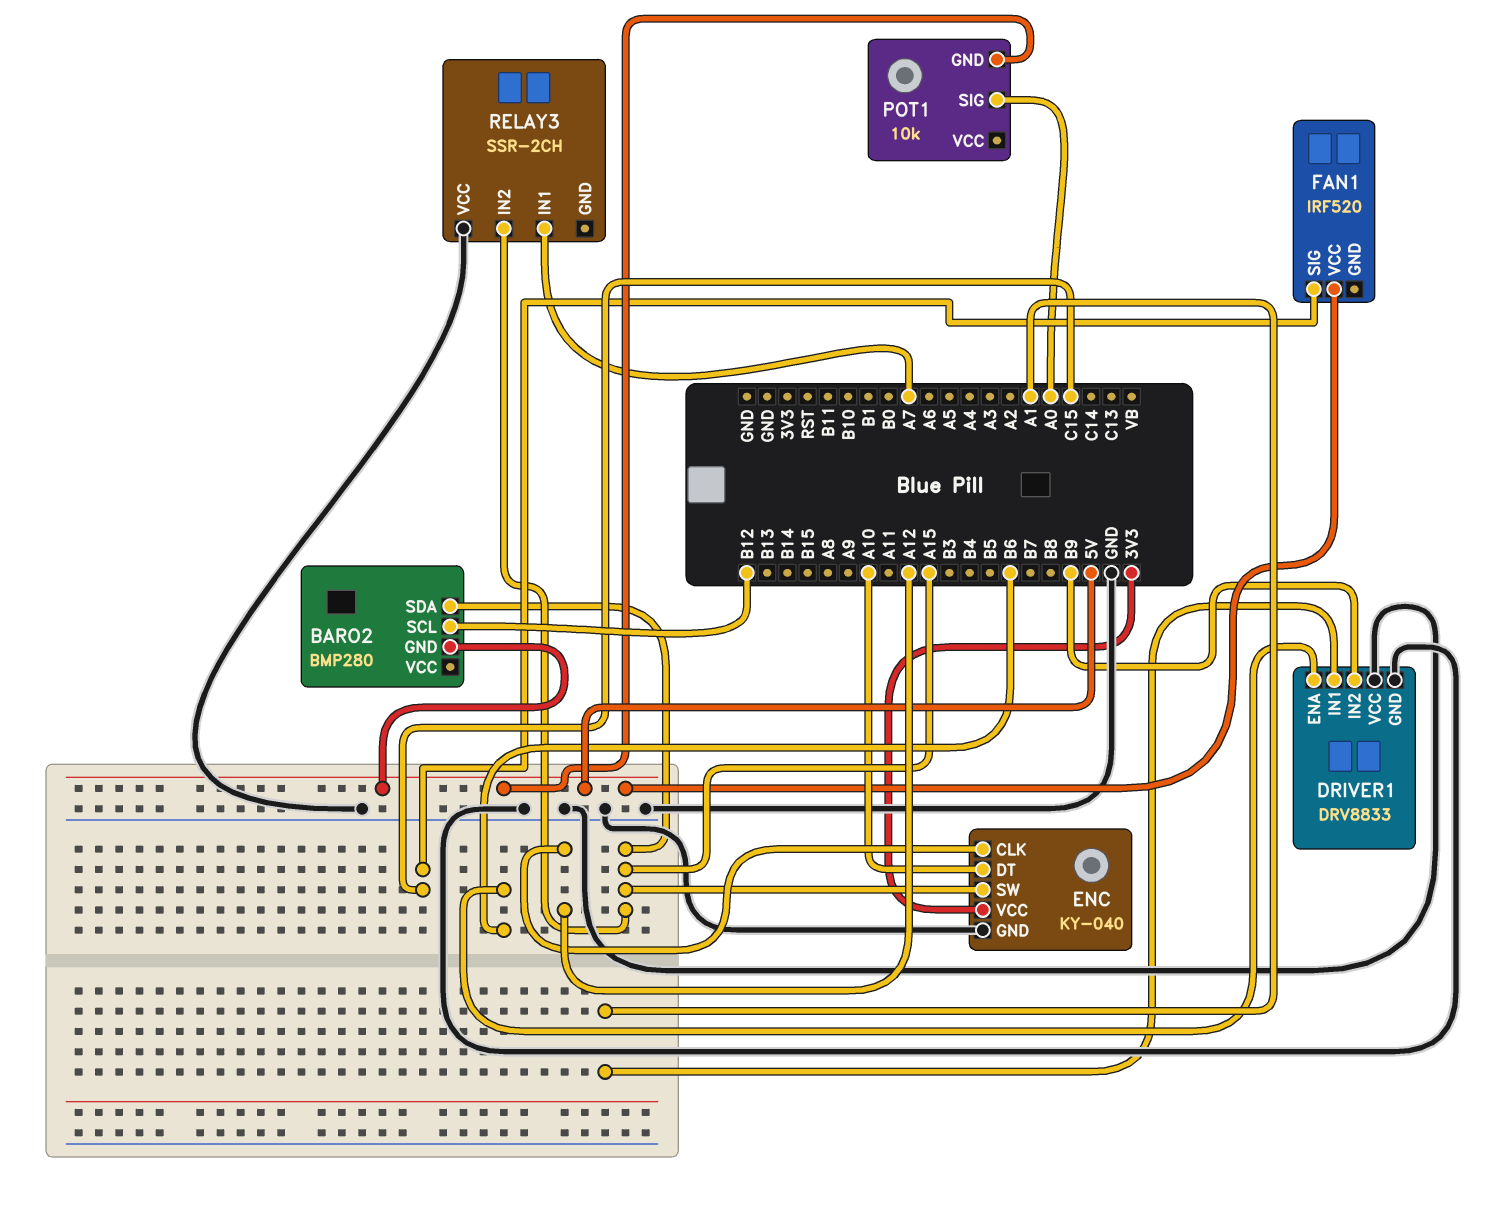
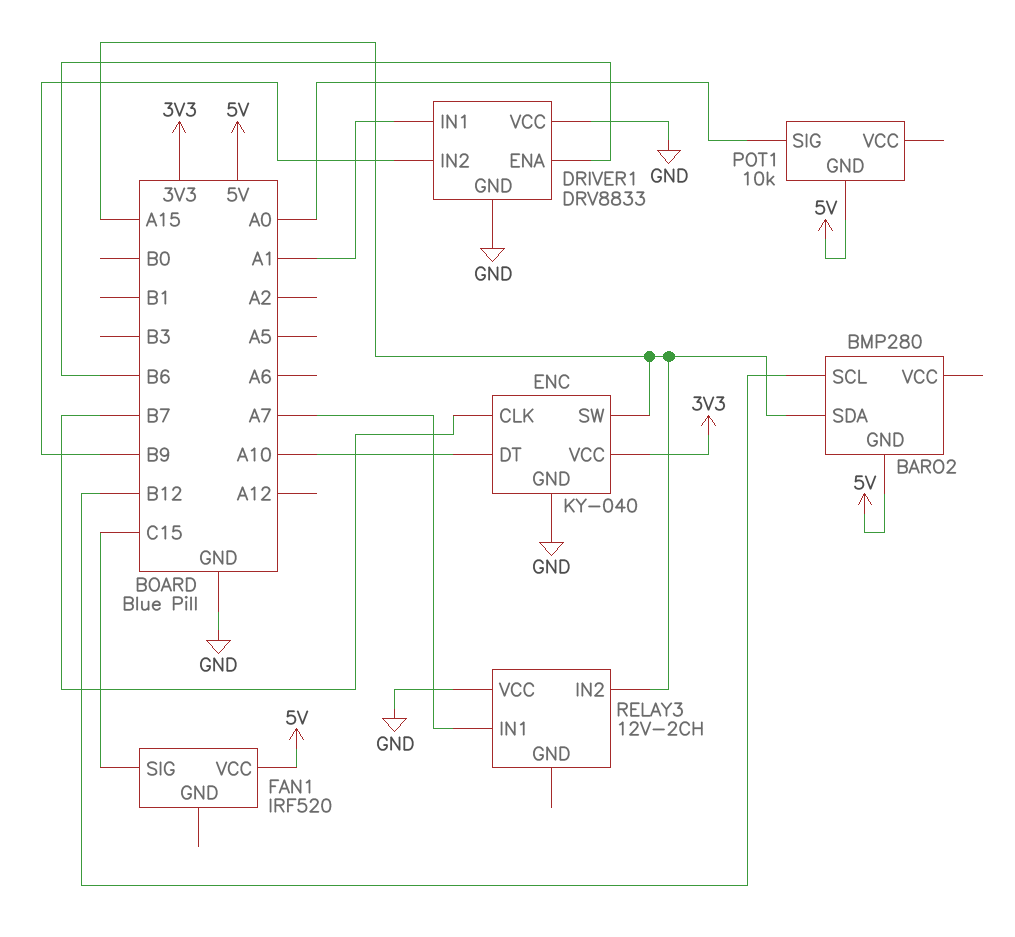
ENC pin CLK: A12 -> B7
RELAY3: SSR-2CH -> 12V-2CH

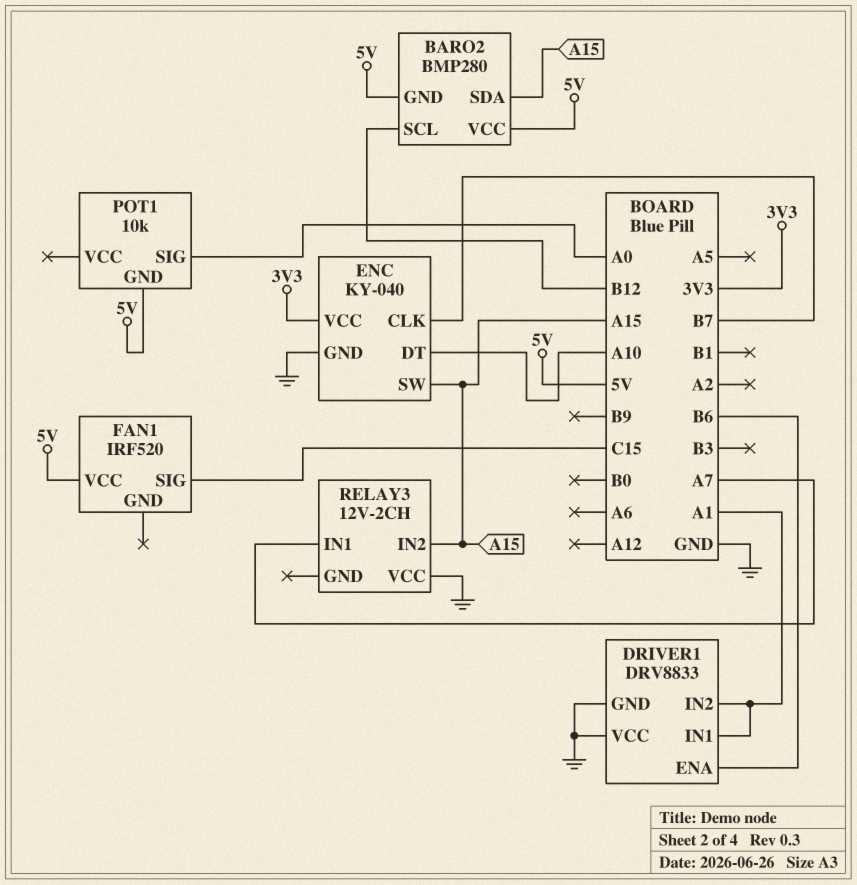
BARO2 pin VCC: none -> 5V
DRIVER1 pin IN2: B9 -> A1

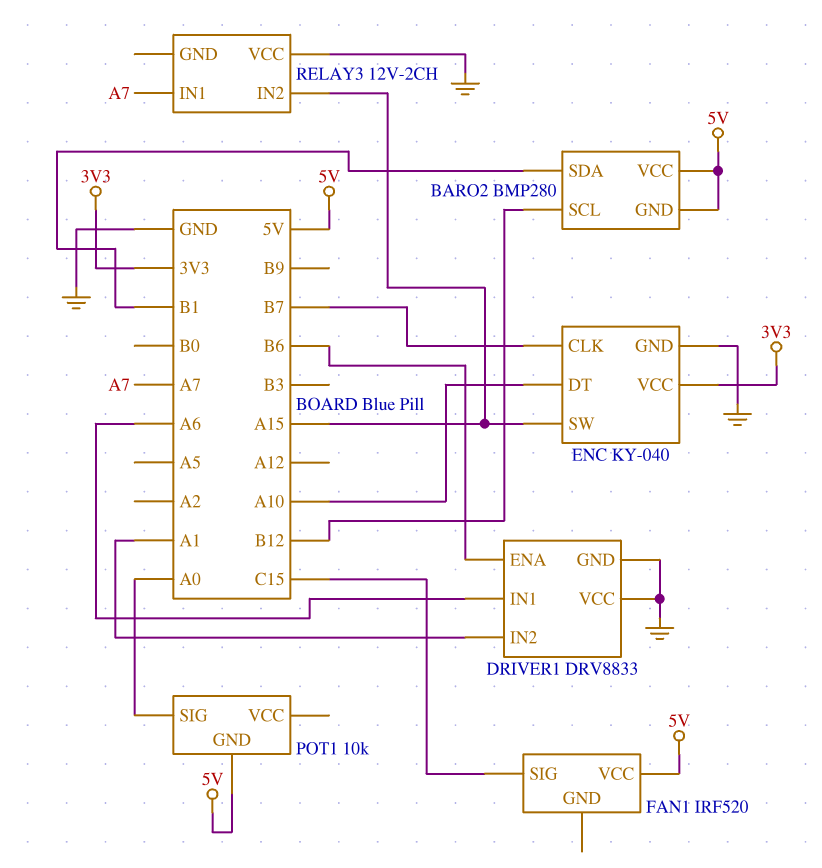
BARO2 pin SDA: A15 -> B1
DRIVER1 pin IN1: A1 -> A6

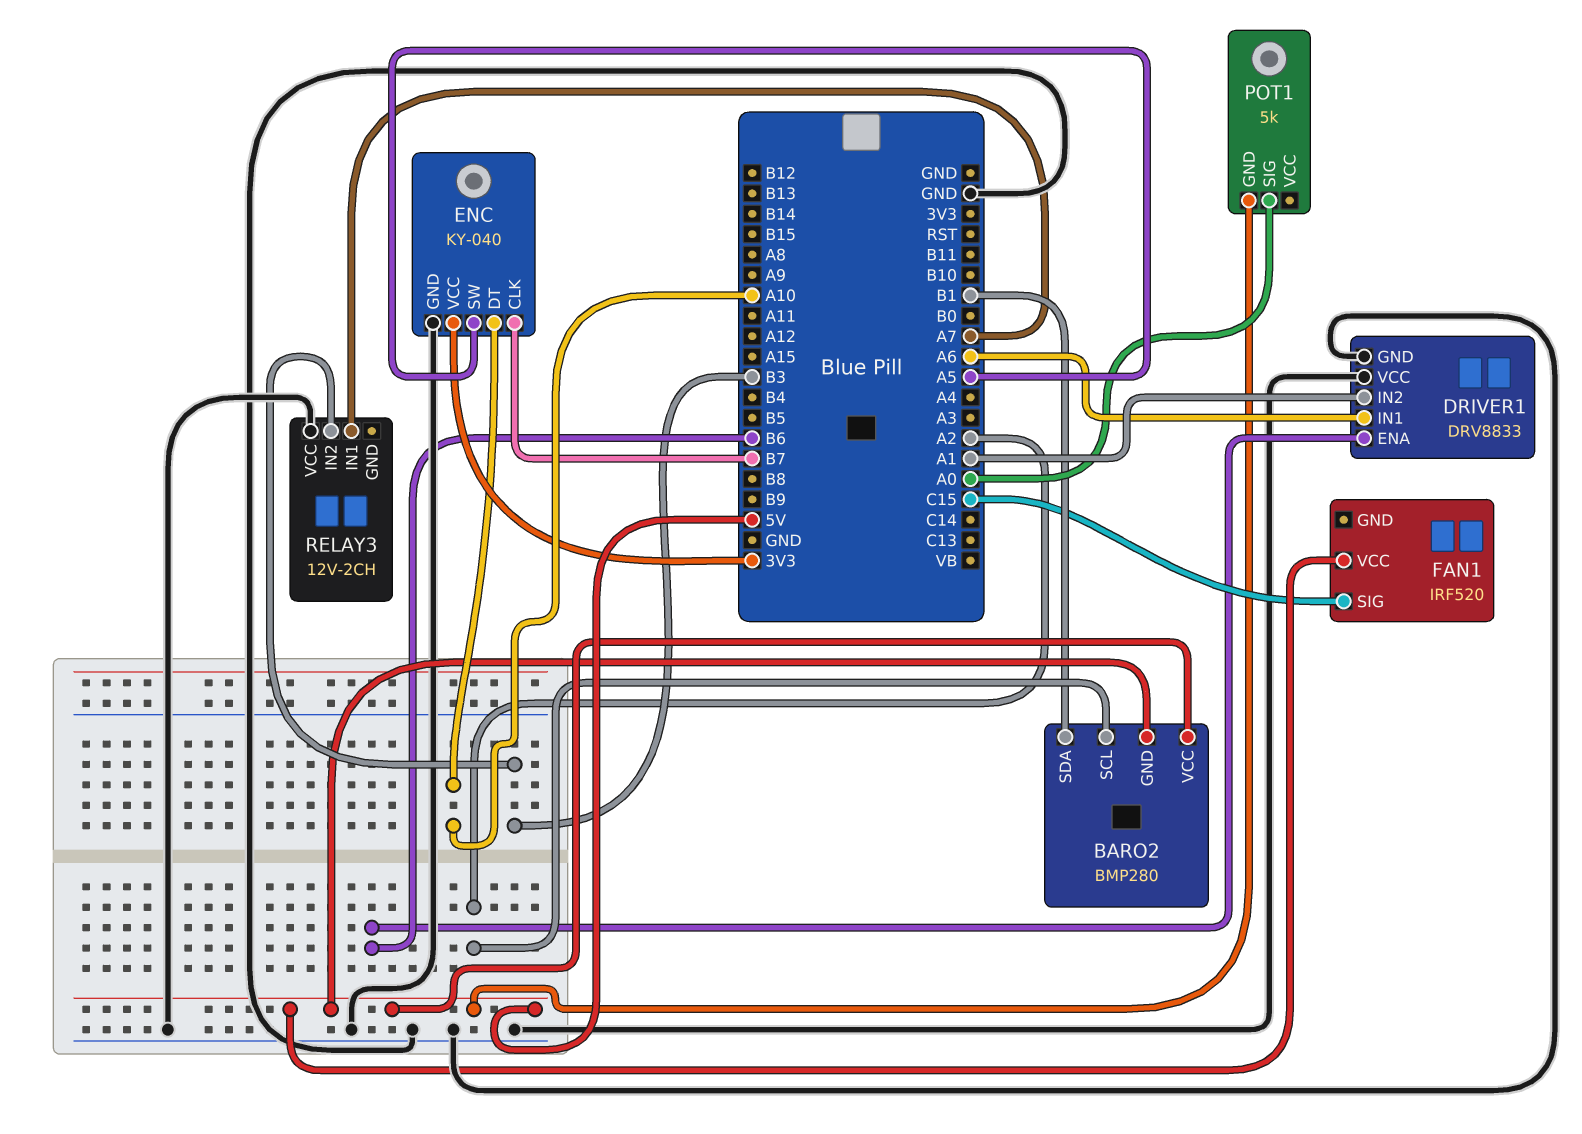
BARO2 pin SCL: B12 -> A2
ENC pin SW: A15 -> A5
POT1: 10k -> 5k
RELAY3 pin IN2: A15 -> B3

